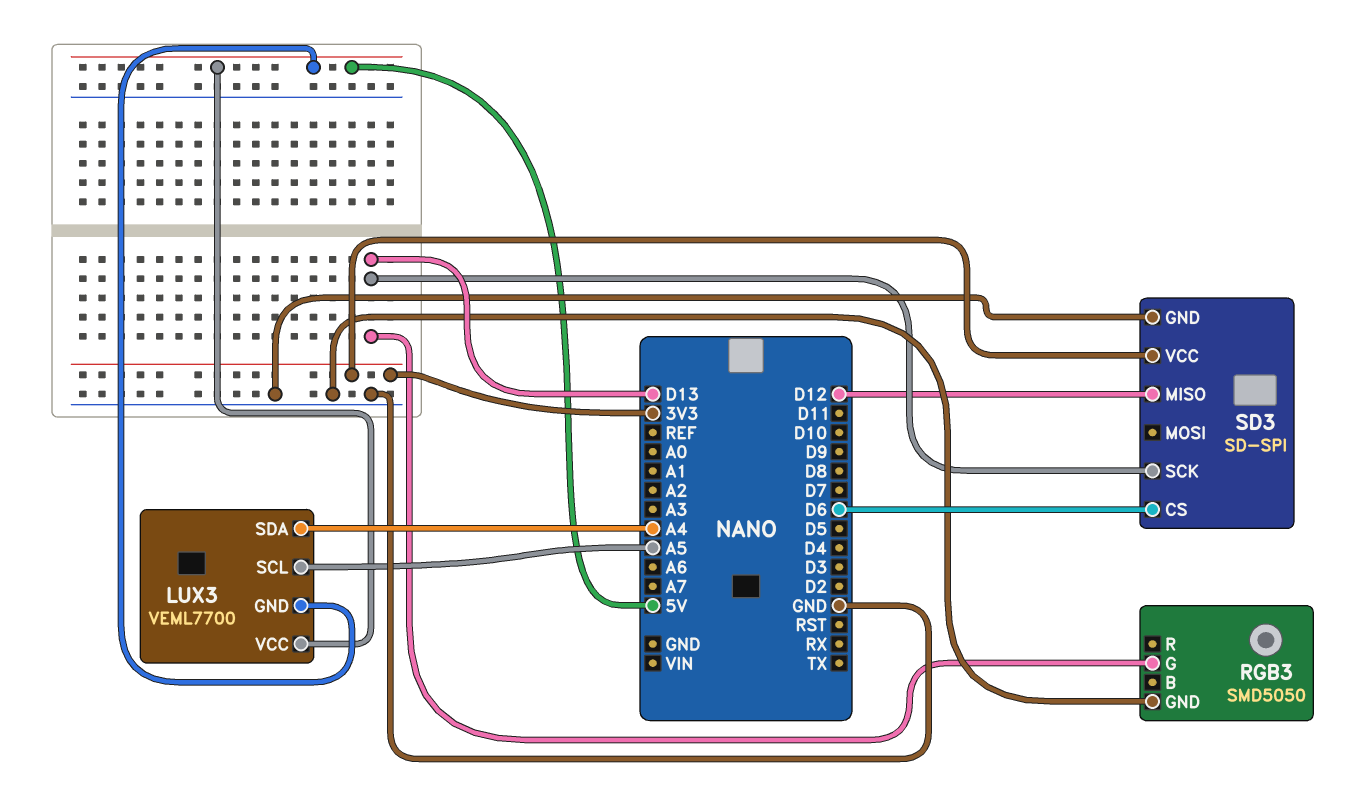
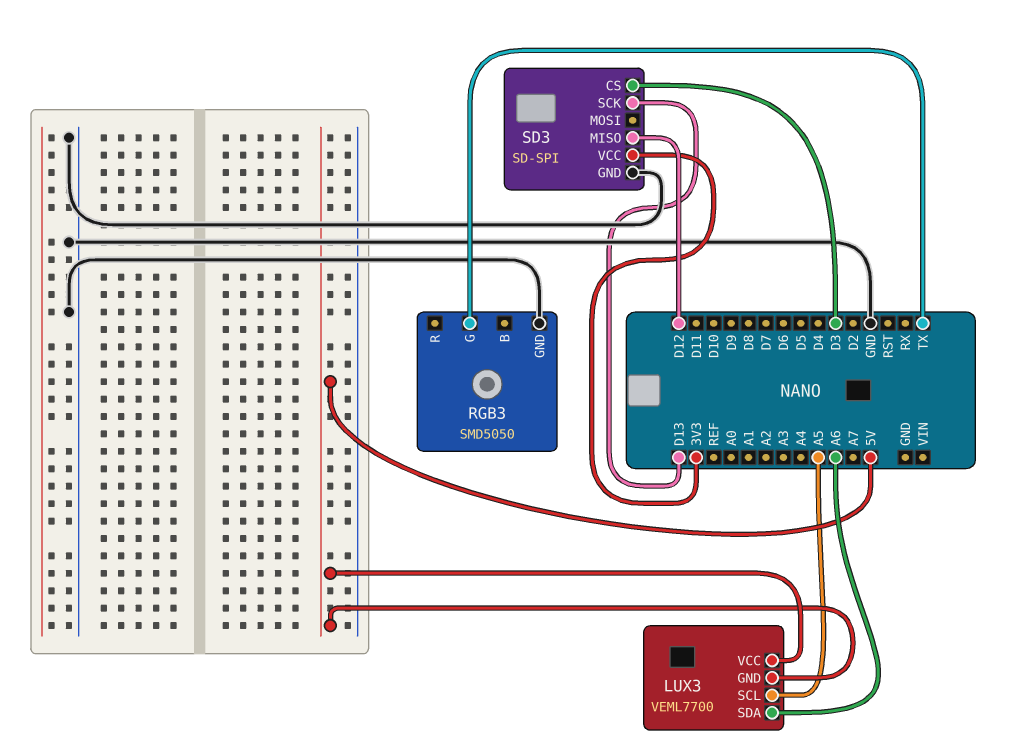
LUX3 pin SDA: A4 -> A6
RGB3 pin G: D13 -> TX
SD3 pin CS: D6 -> D3

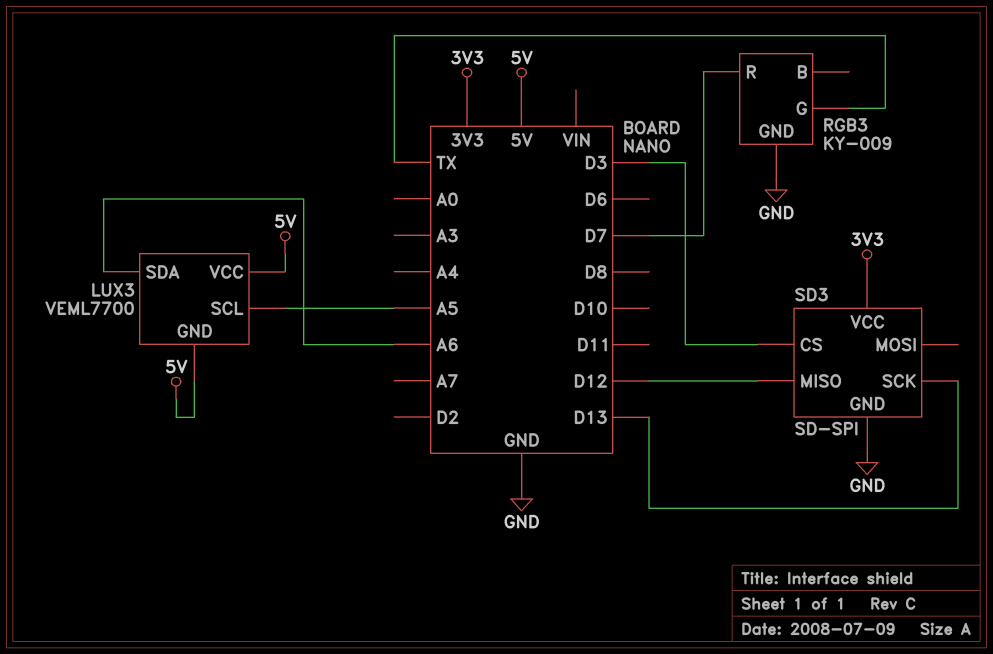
RGB3: SMD5050 -> KY-009
RGB3 pin R: none -> D7

